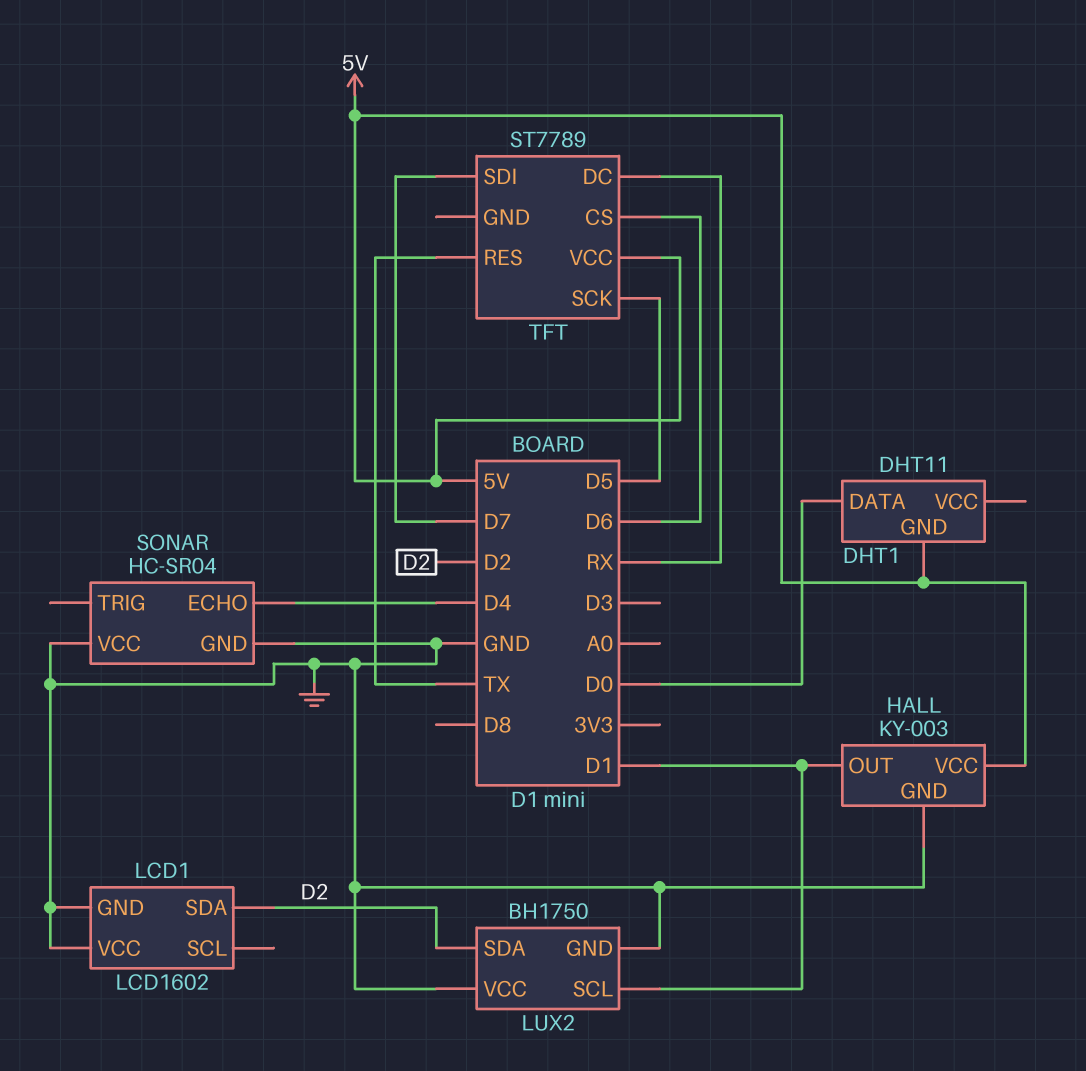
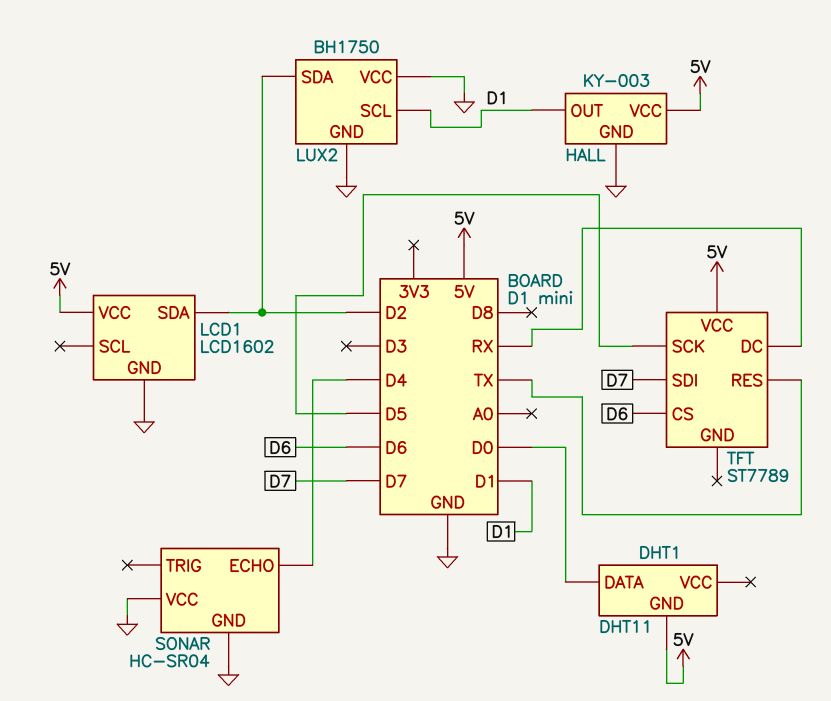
LCD1 pin VCC: GND -> 5V

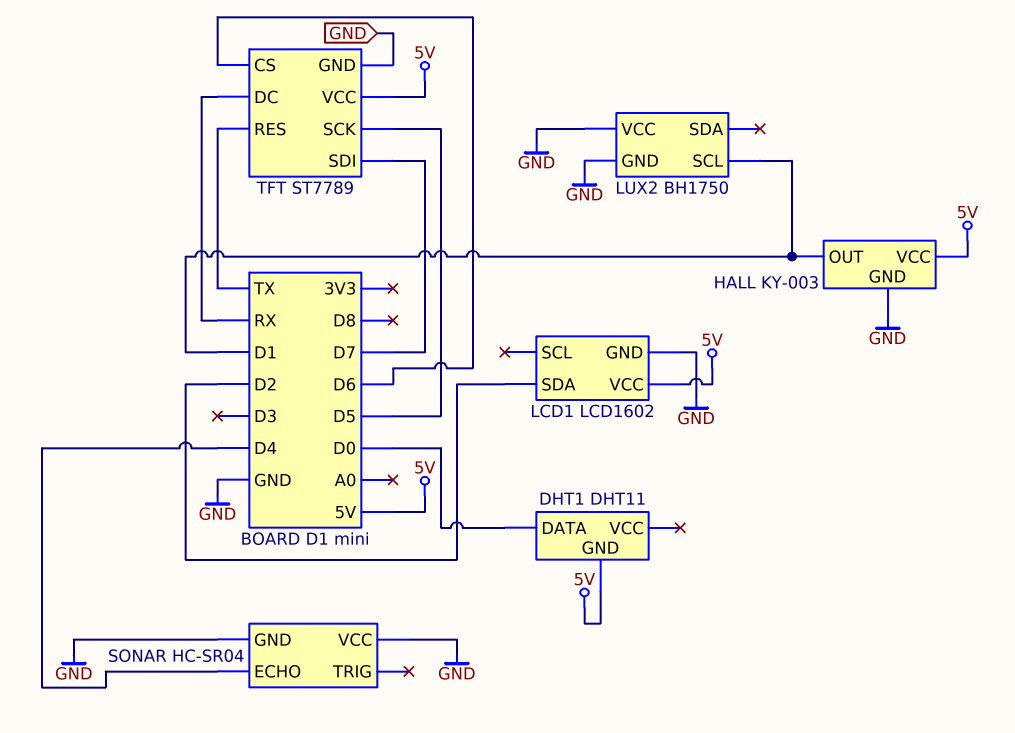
LUX2 pin SDA: D2 -> none
TFT pin GND: none -> GND

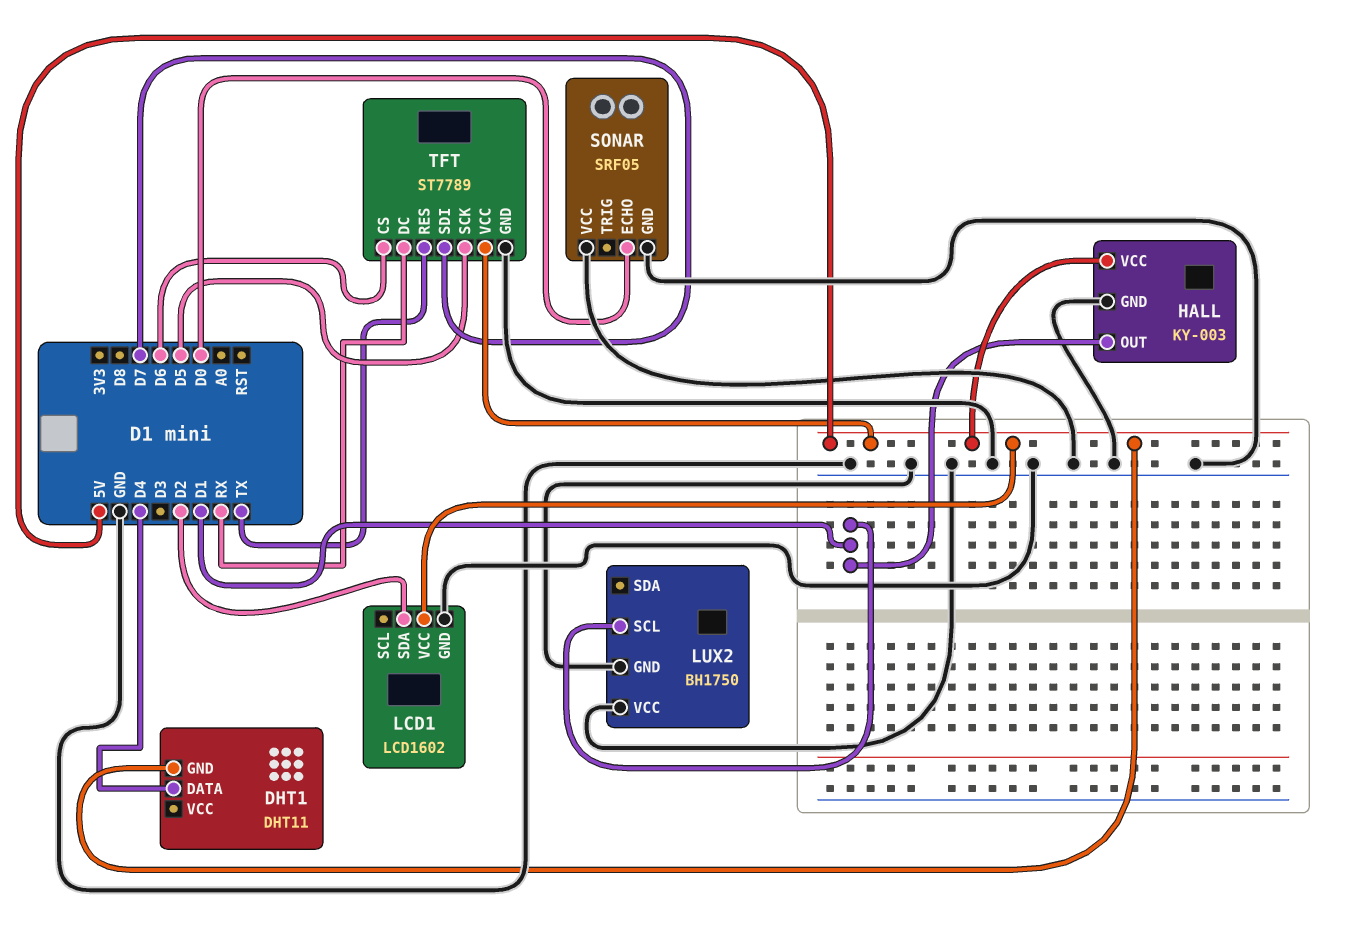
DHT1 pin DATA: D0 -> D4
SONAR: HC-SR04 -> SRF05
SONAR pin ECHO: D4 -> D0

